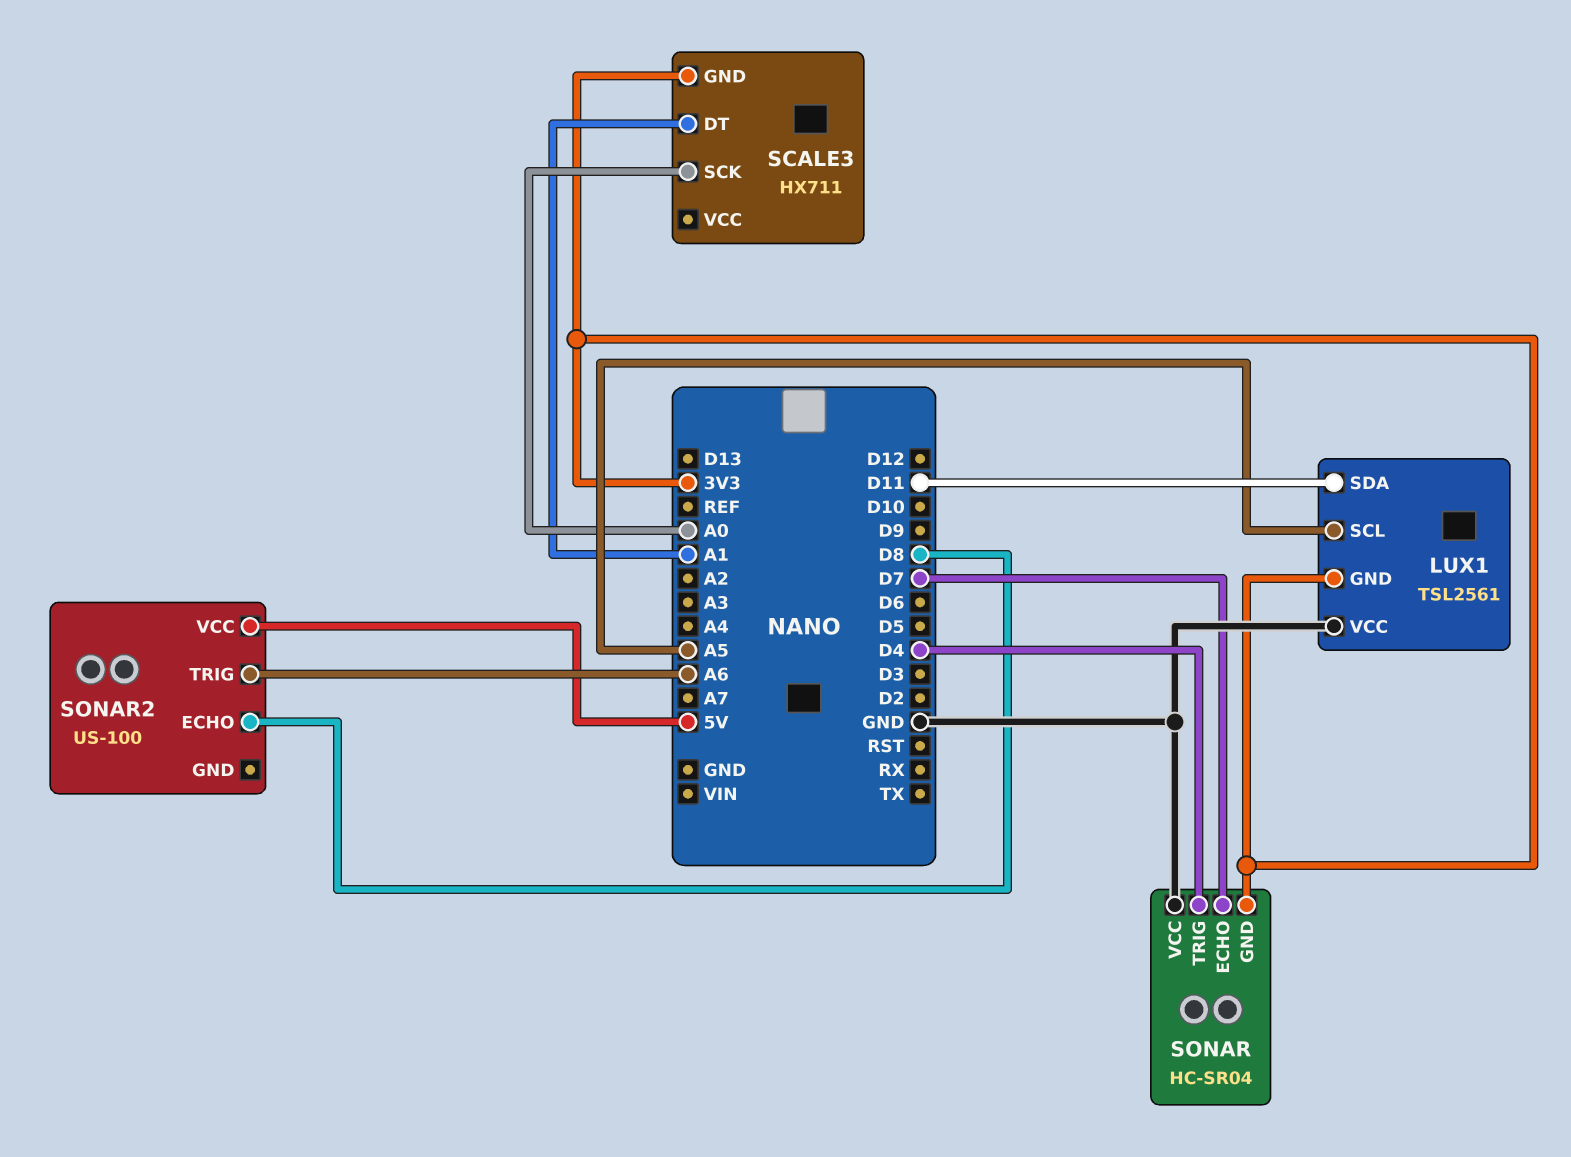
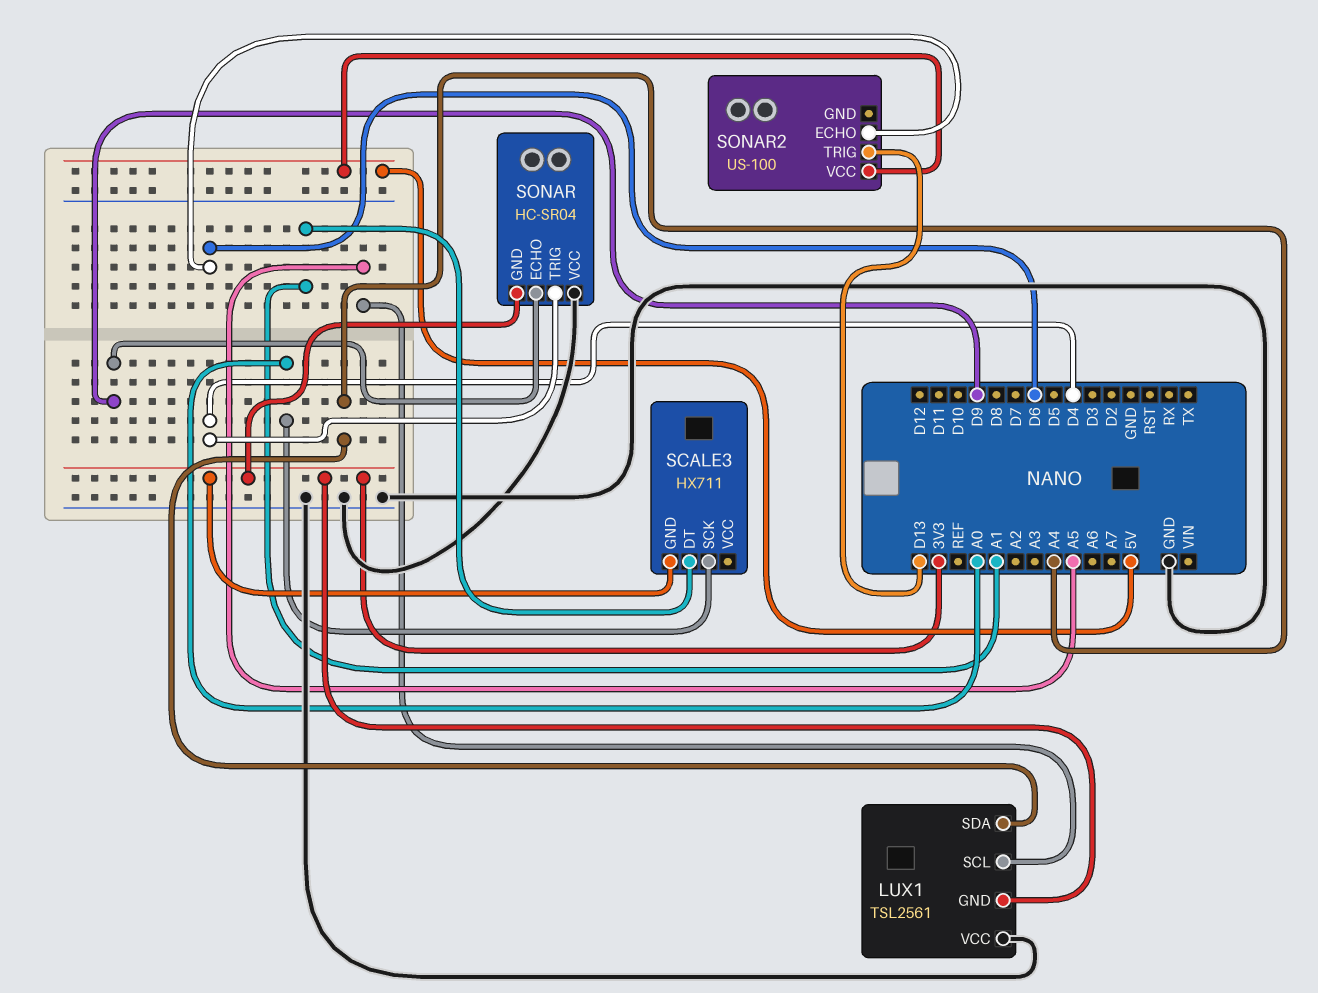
LUX1 pin SDA: D11 -> A4
SONAR pin ECHO: D7 -> D9
SONAR2 pin ECHO: D8 -> D6
SONAR2 pin TRIG: A6 -> D13

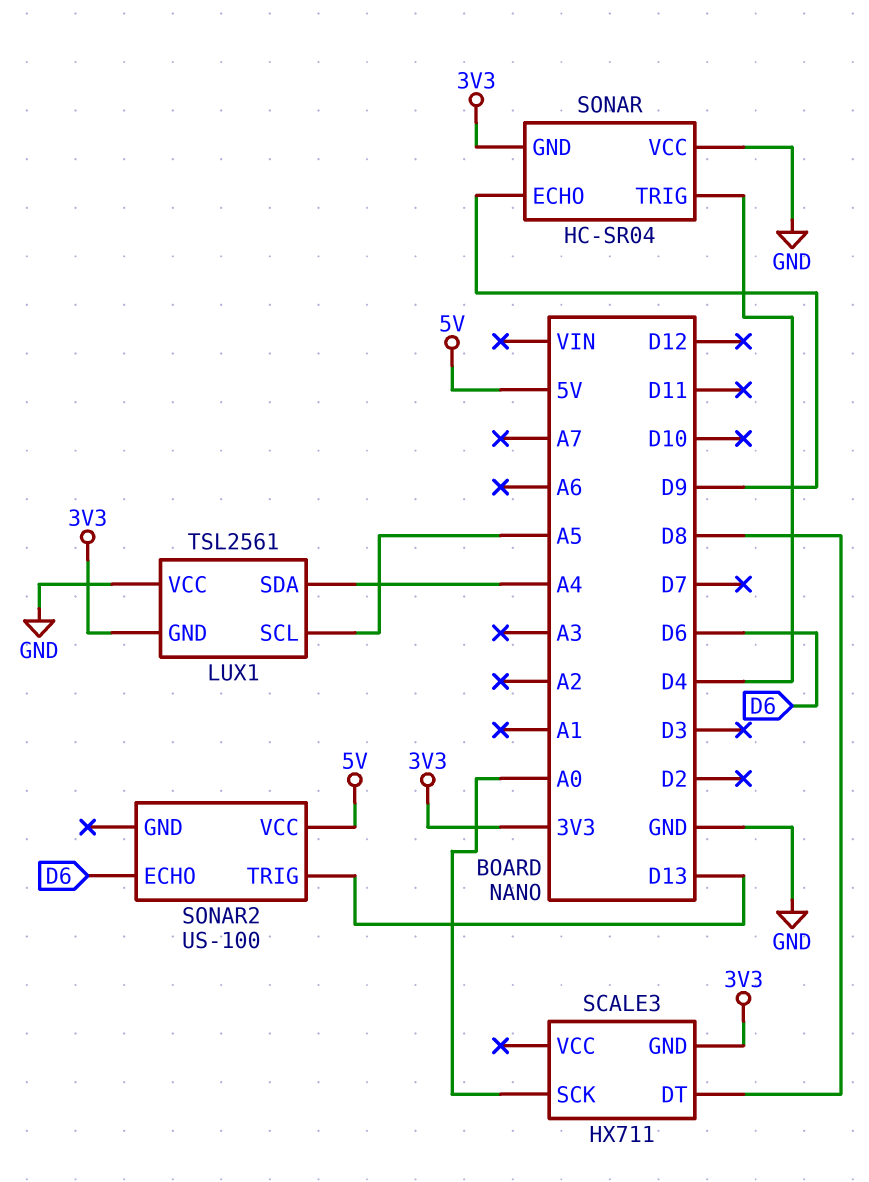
SCALE3 pin DT: A1 -> D8

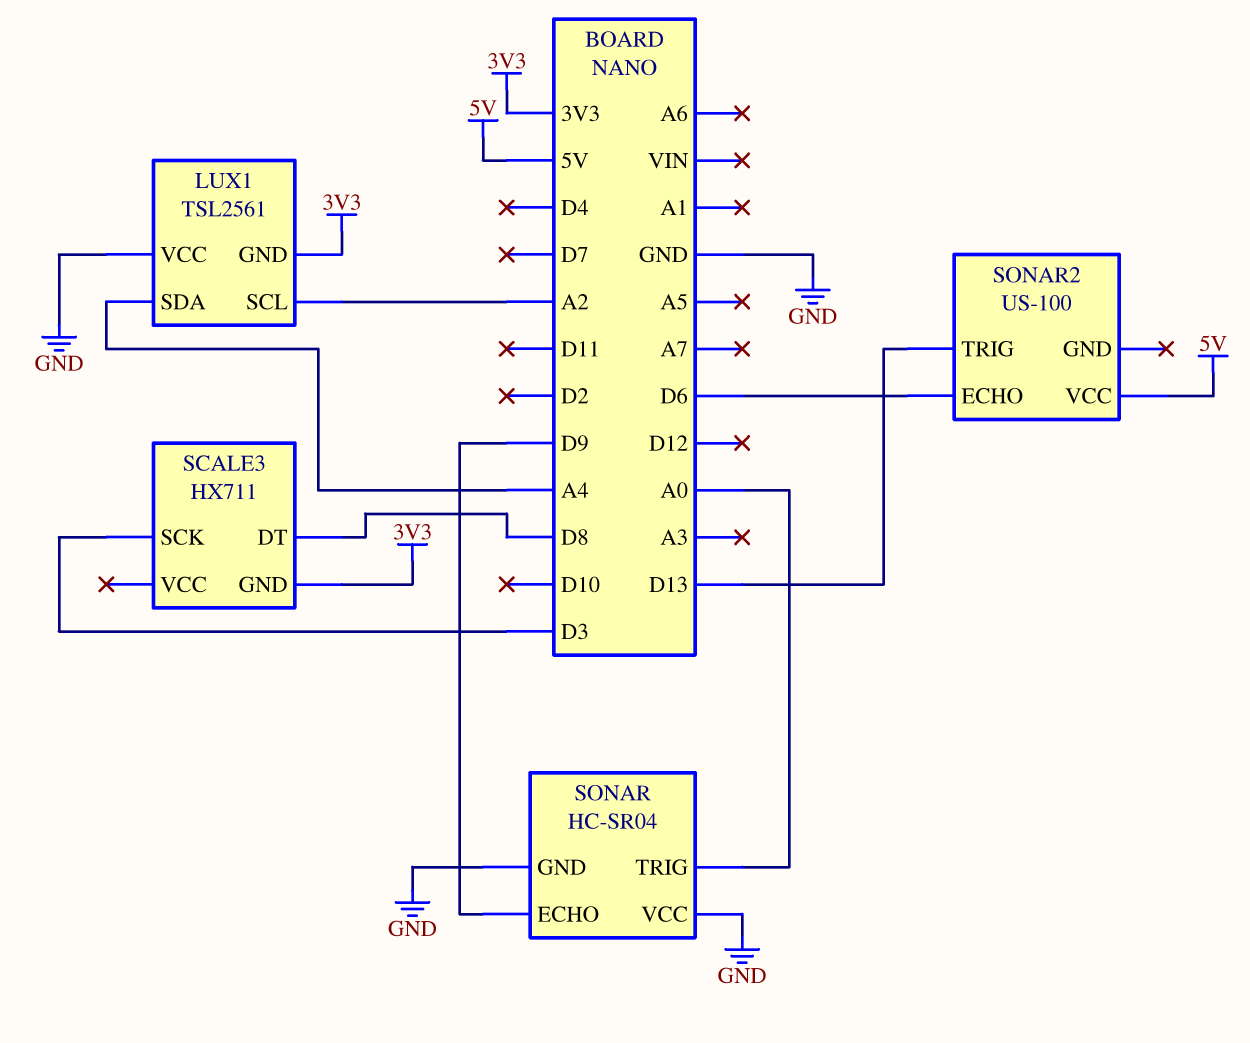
LUX1 pin SCL: A5 -> A2
SCALE3 pin SCK: A0 -> D3
SONAR pin GND: 3V3 -> GND
SONAR pin TRIG: D4 -> A0

